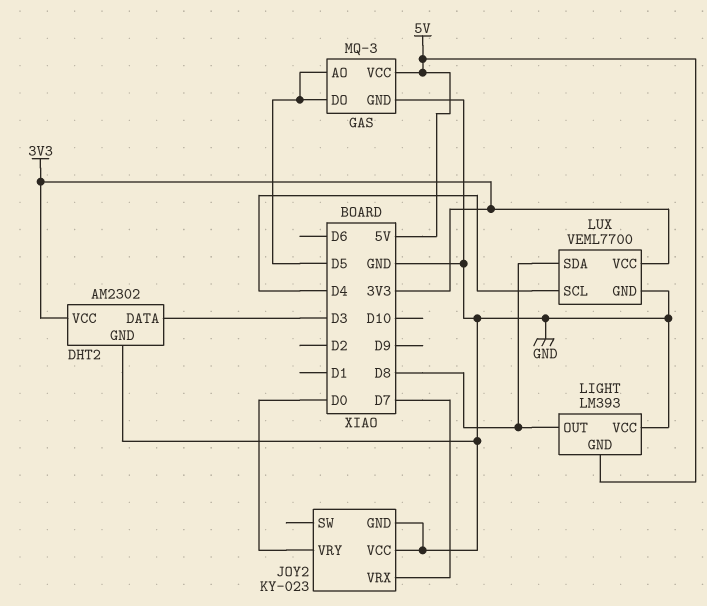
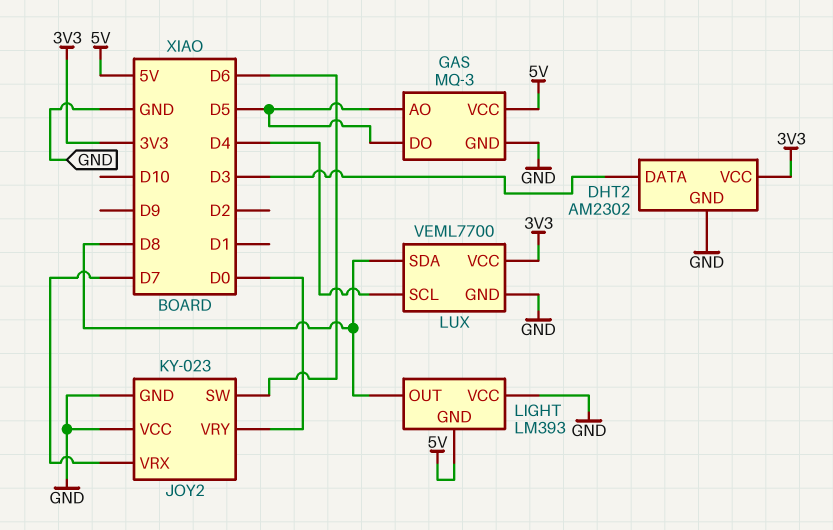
JOY2 pin SW: none -> D6

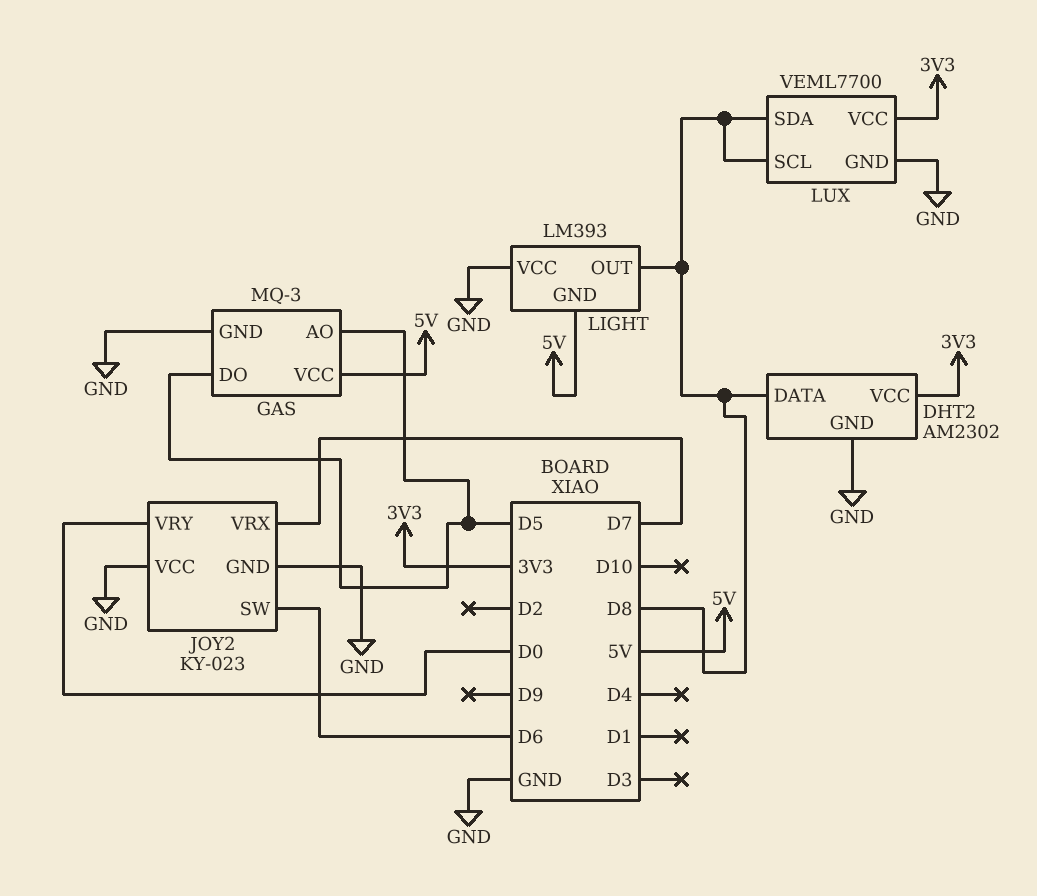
DHT2 pin DATA: D3 -> D8
LUX pin SCL: D4 -> D8

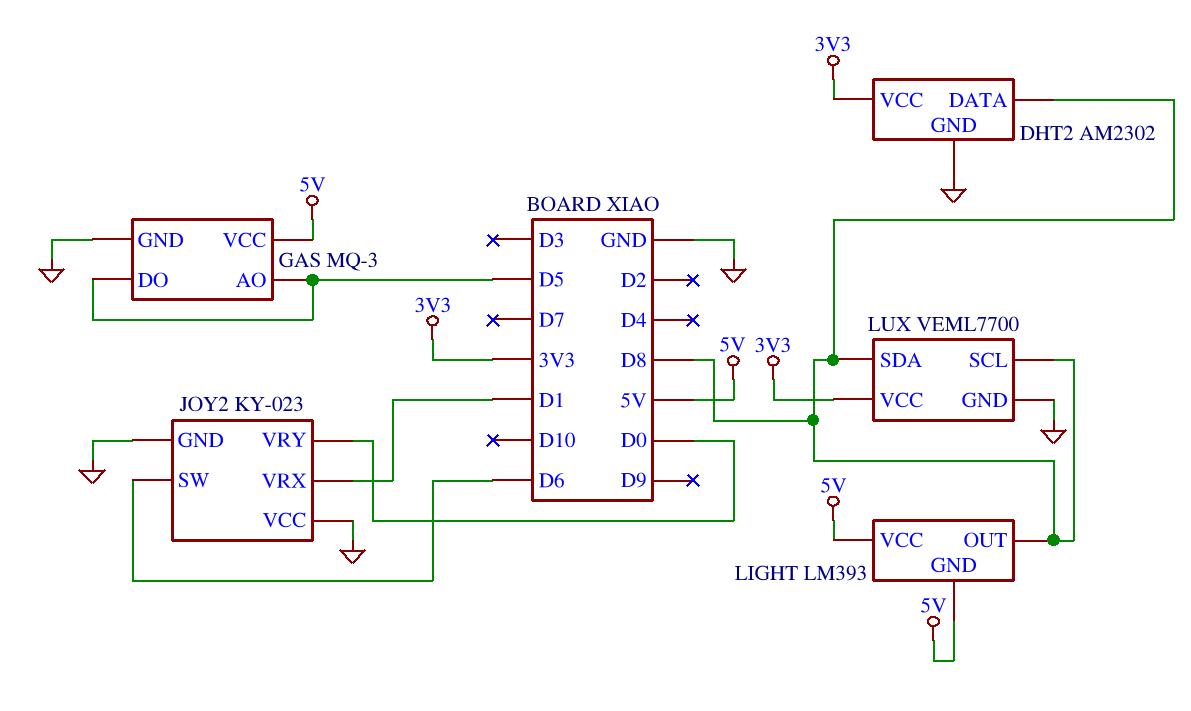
JOY2 pin VRX: D7 -> D1
LIGHT pin VCC: GND -> 5V

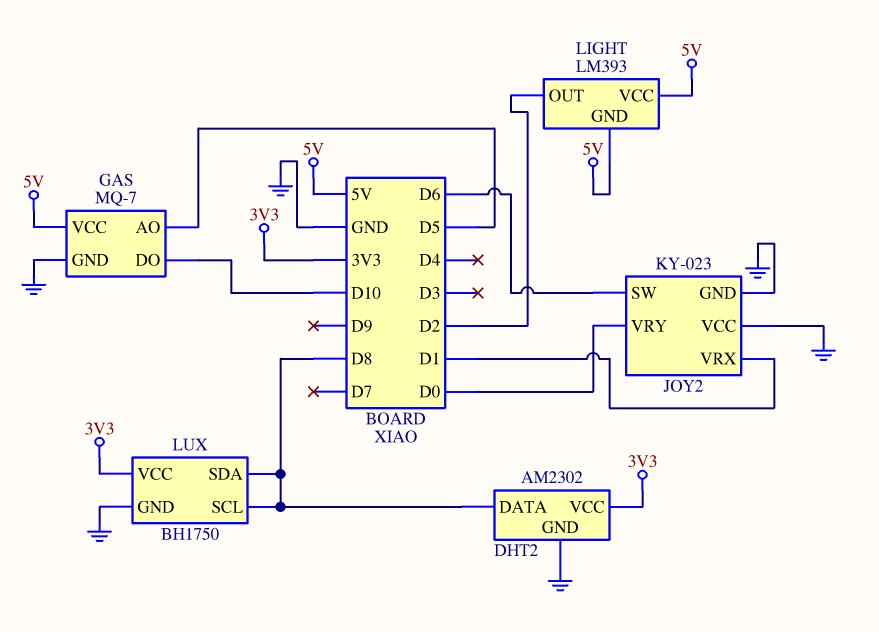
GAS: MQ-3 -> MQ-7
GAS pin DO: D5 -> D10
LIGHT pin OUT: D8 -> D2
LUX: VEML7700 -> BH1750

